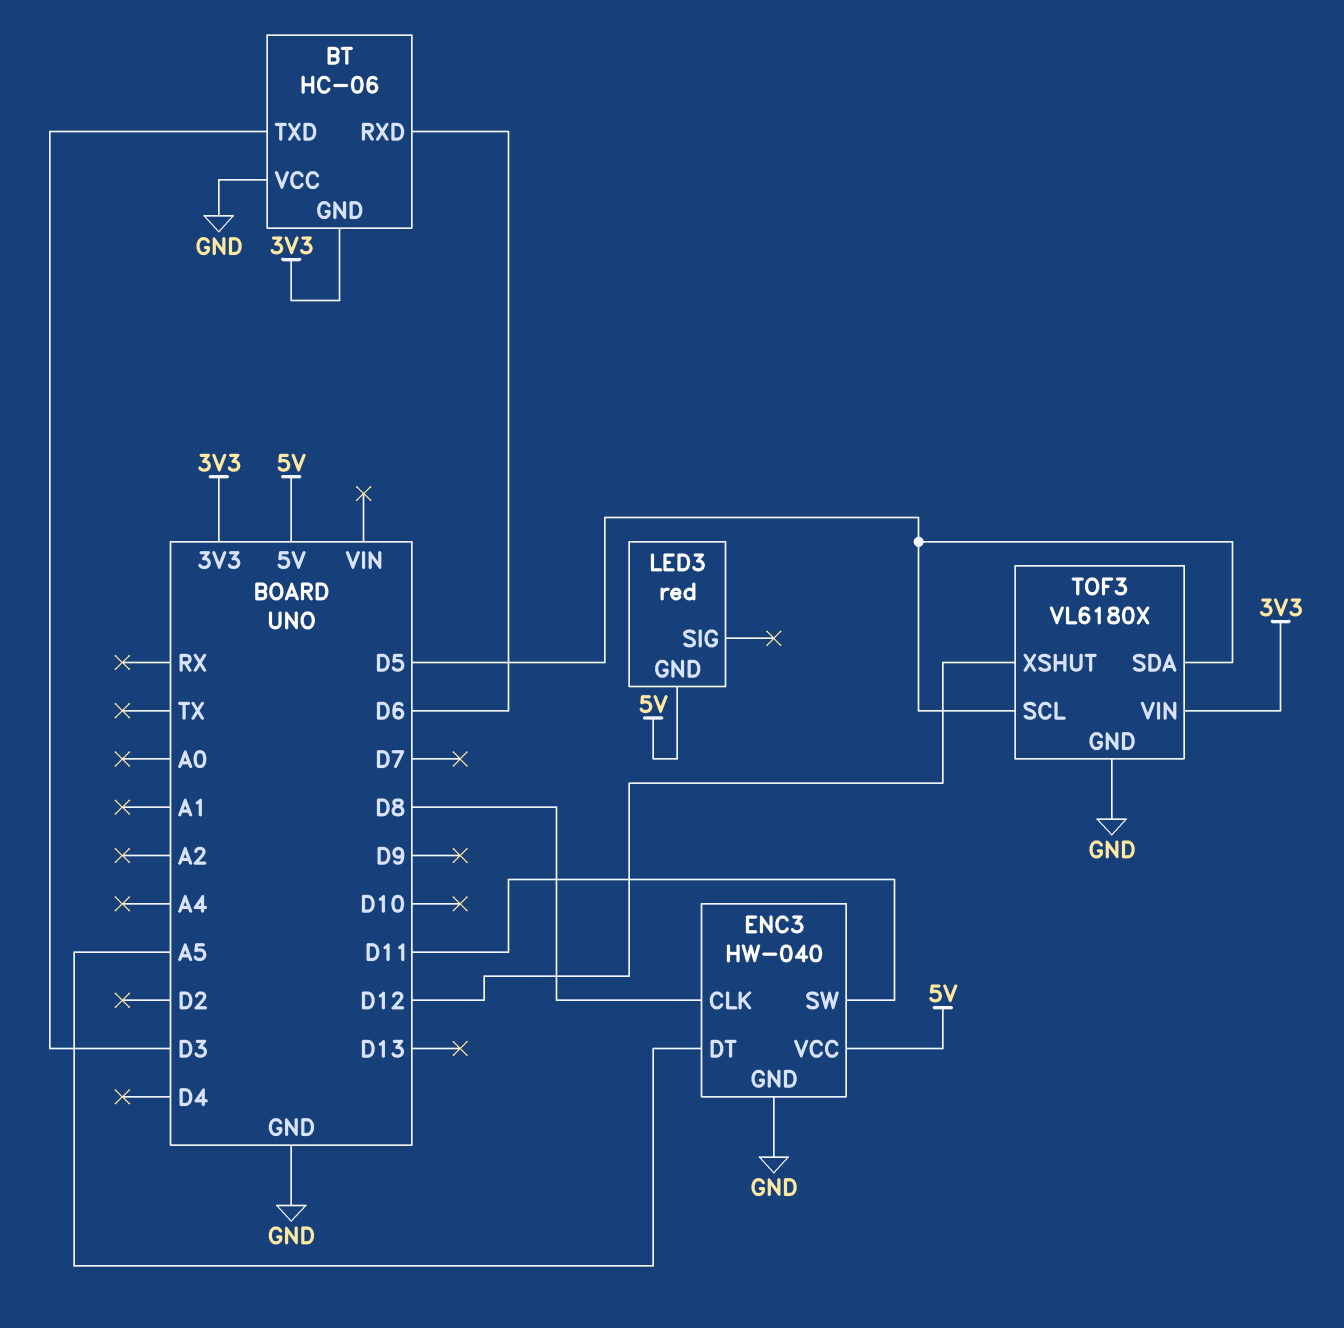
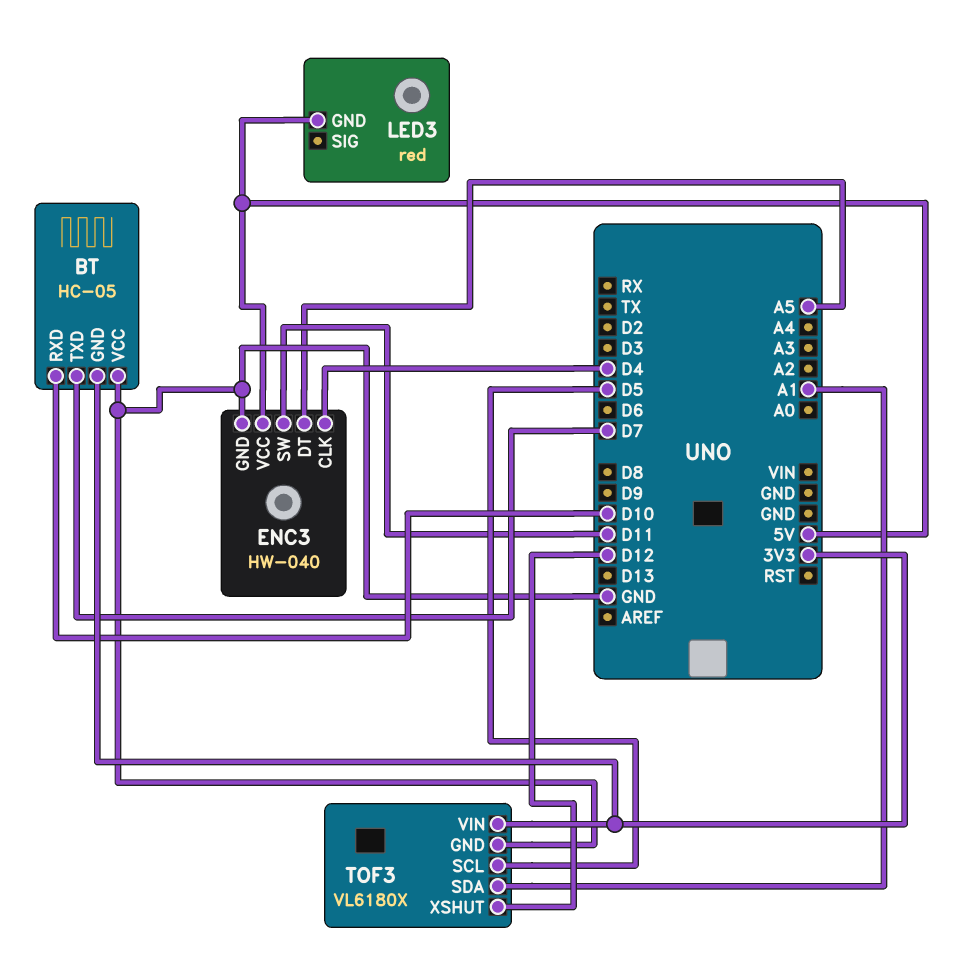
BT: HC-06 -> HC-05
BT pin RXD: D6 -> D10
BT pin TXD: D3 -> D7
ENC3 pin CLK: D8 -> D4
TOF3 pin SDA: D5 -> A1

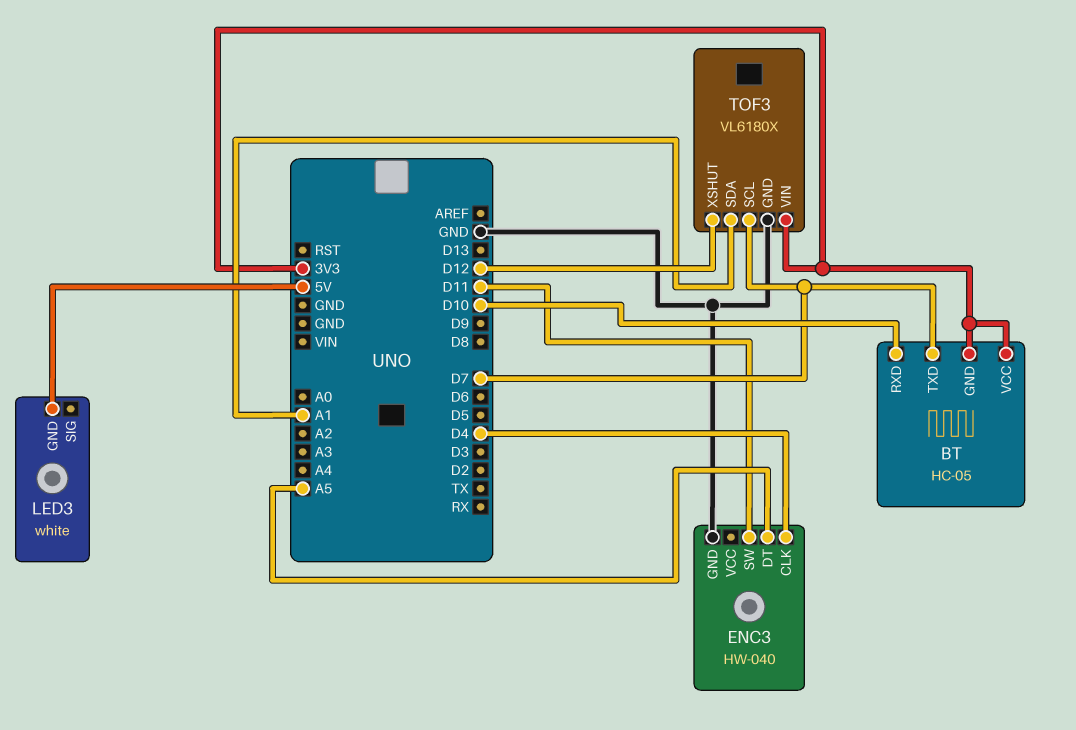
BT pin VCC: GND -> 3V3
ENC3 pin VCC: 5V -> none
LED3: red -> white
TOF3 pin SCL: D5 -> D7

